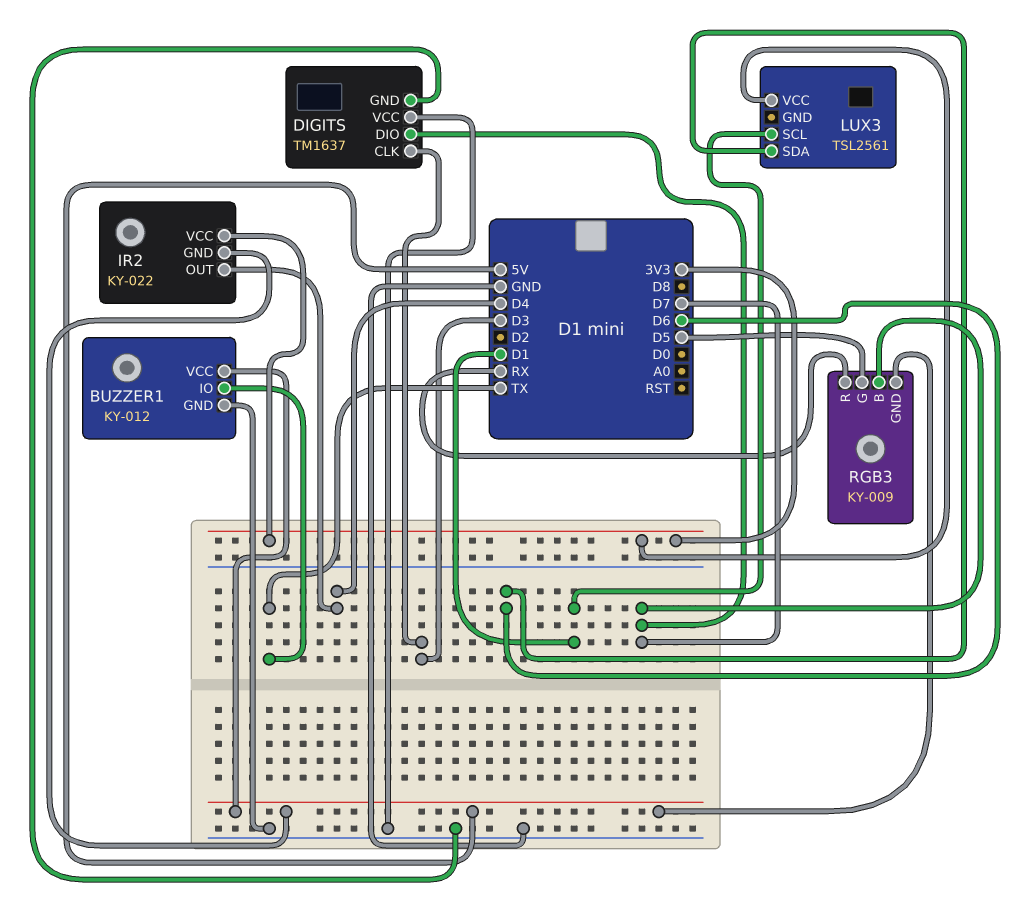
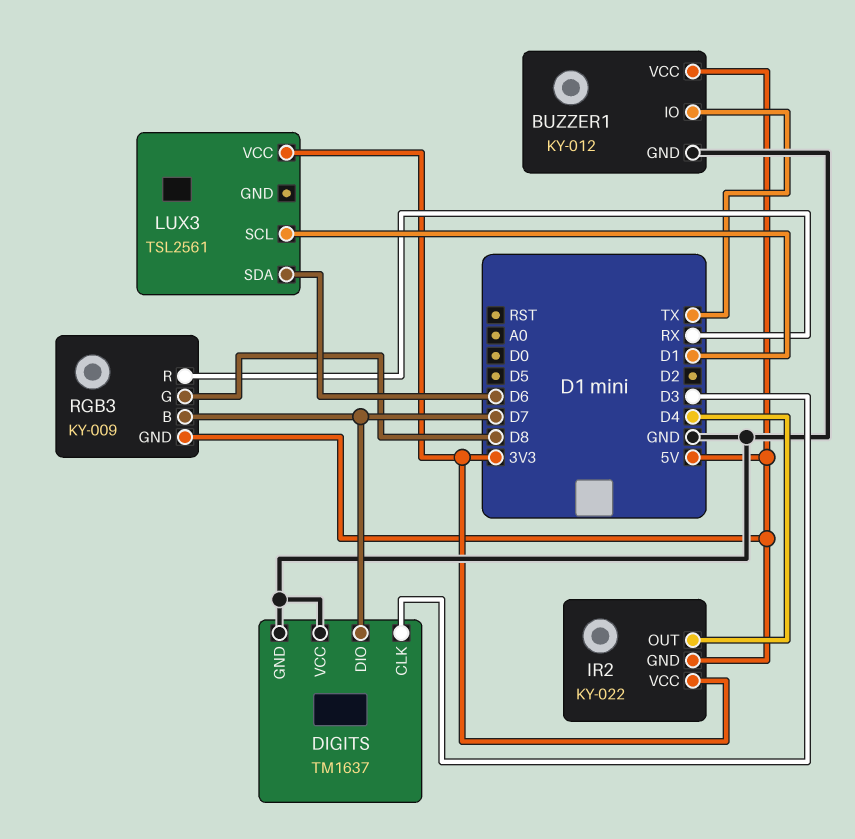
RGB3 pin G: D5 -> D8

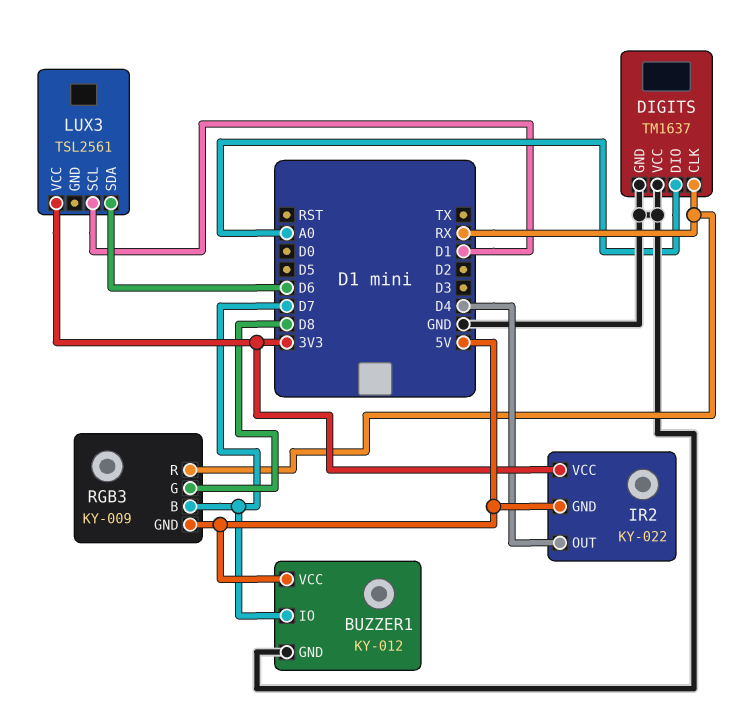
BUZZER1 pin IO: TX -> D7
DIGITS pin CLK: D3 -> RX
DIGITS pin DIO: D7 -> A0

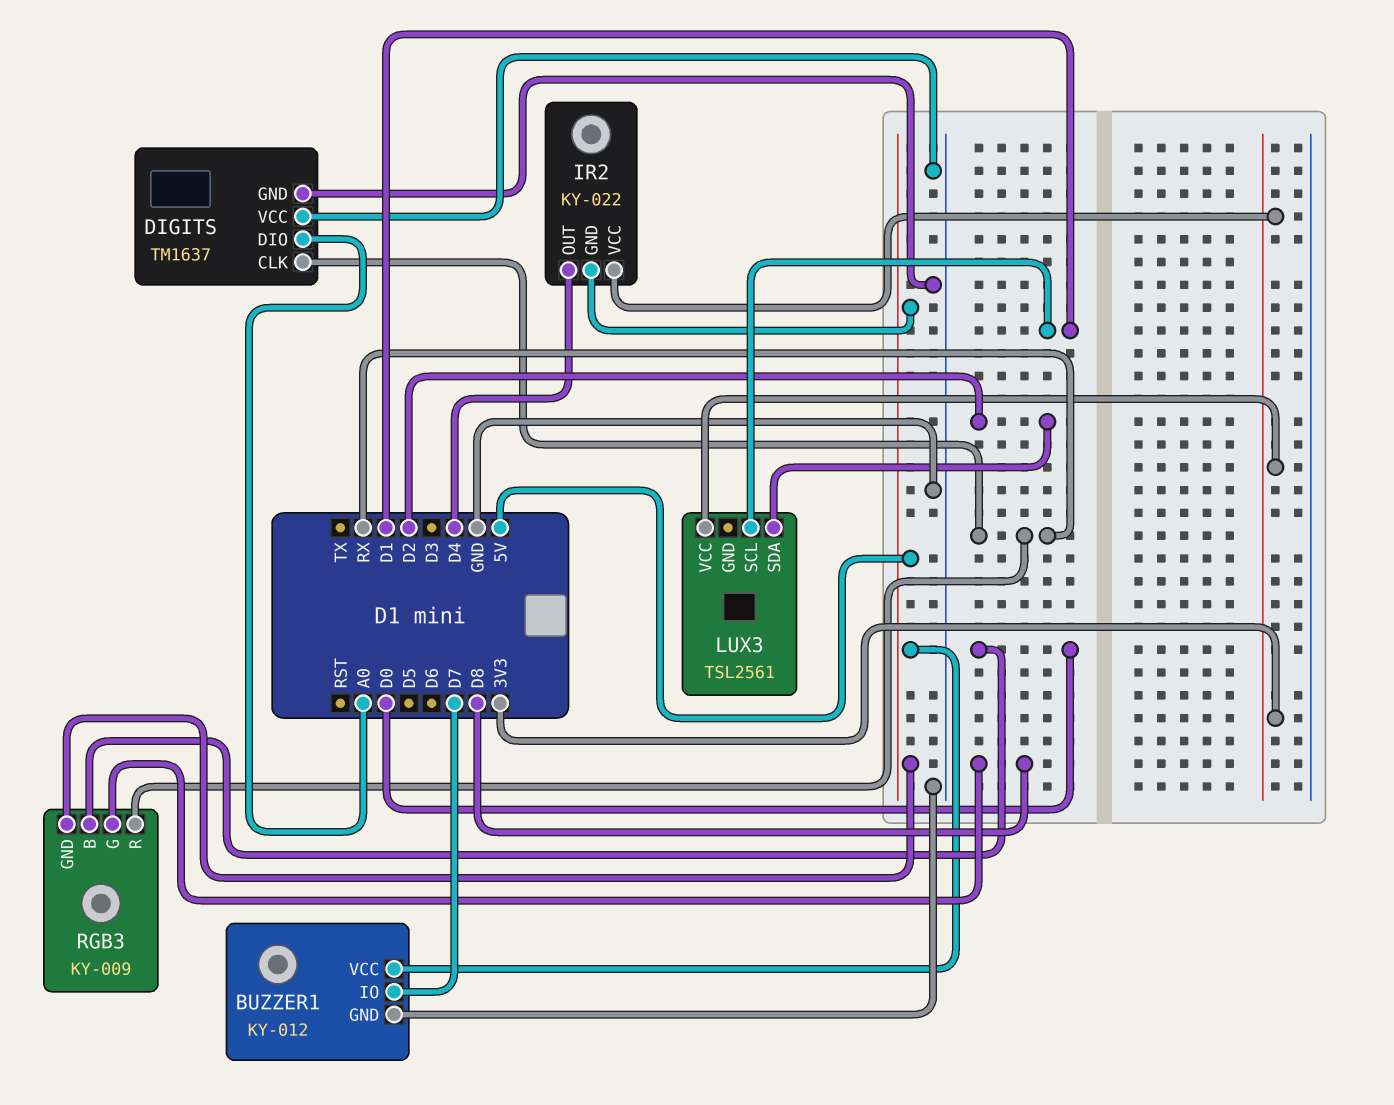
LUX3 pin SDA: D6 -> D2
RGB3 pin B: D7 -> D0

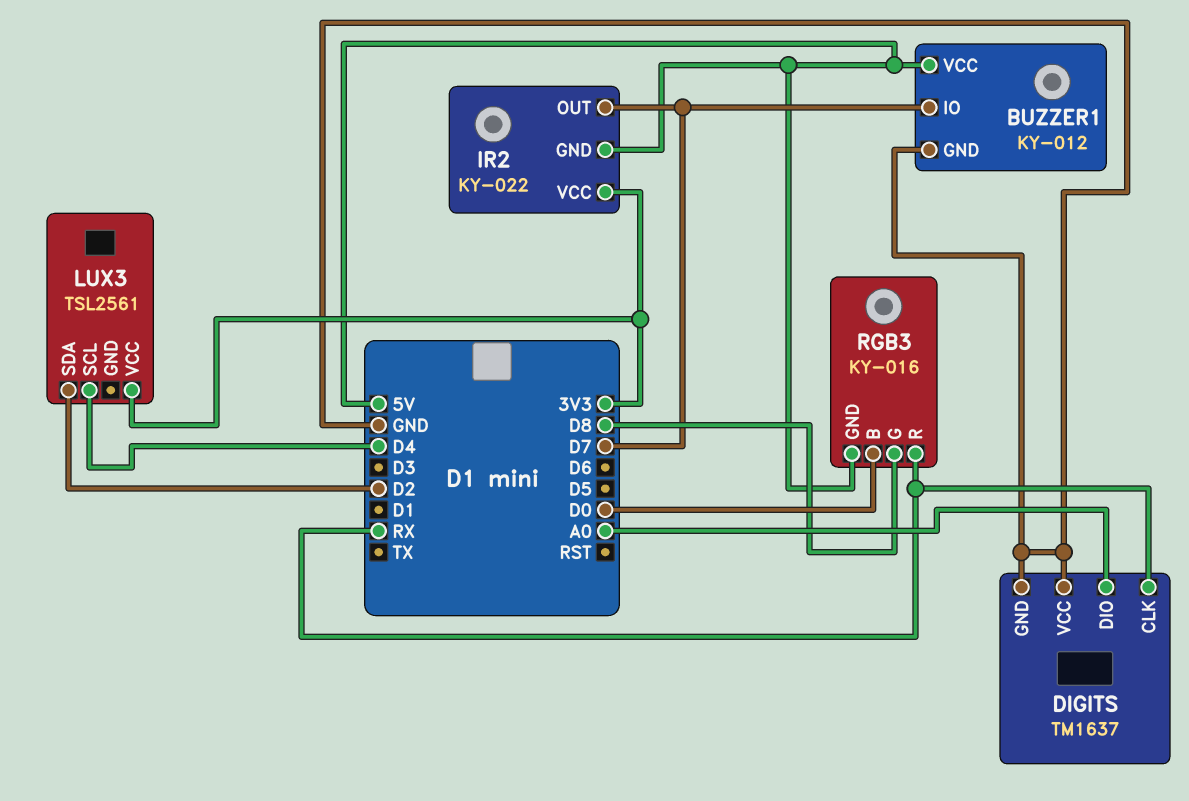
IR2 pin OUT: D4 -> D7
LUX3 pin SCL: D1 -> D4
RGB3: KY-009 -> KY-016

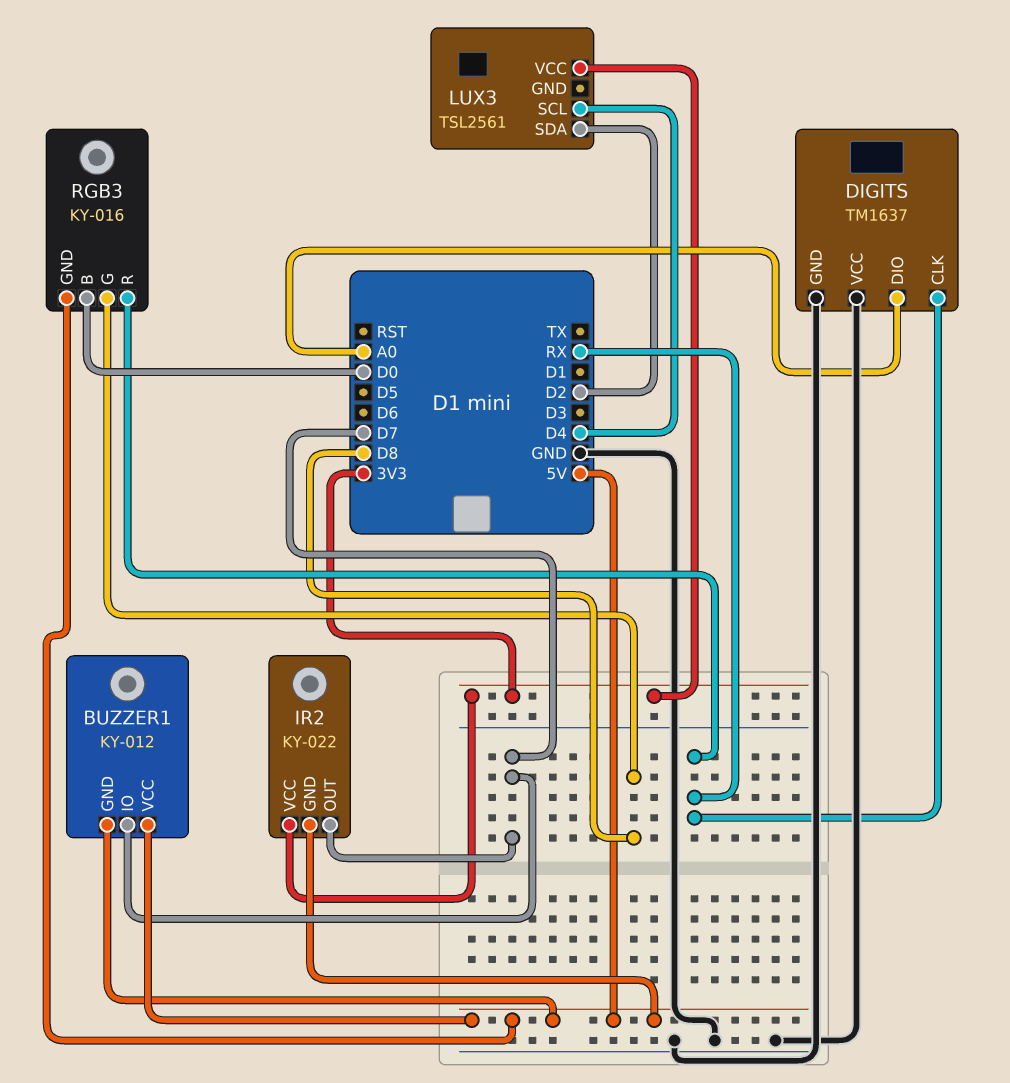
BUZZER1 pin GND: GND -> 5V

